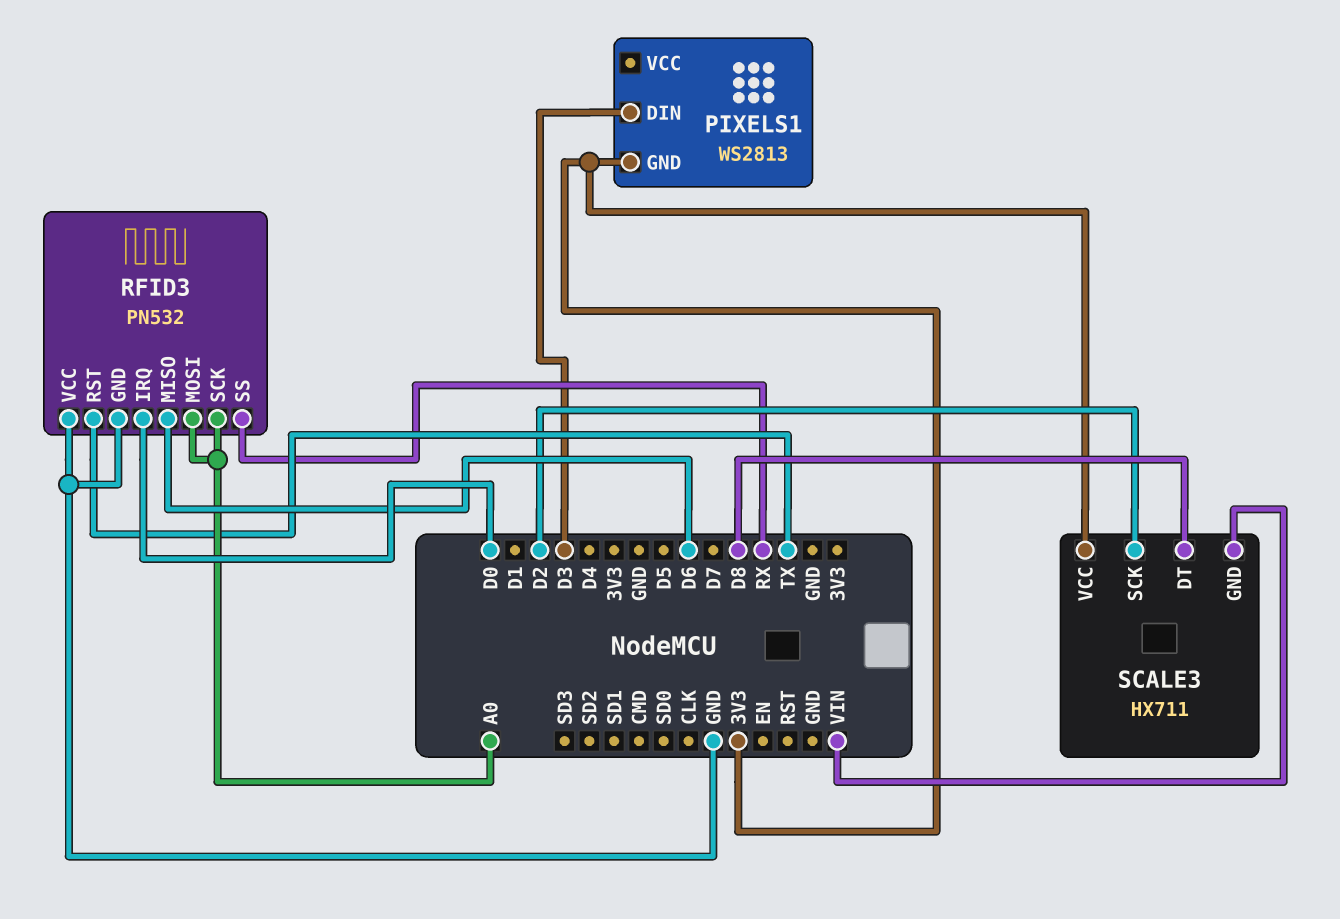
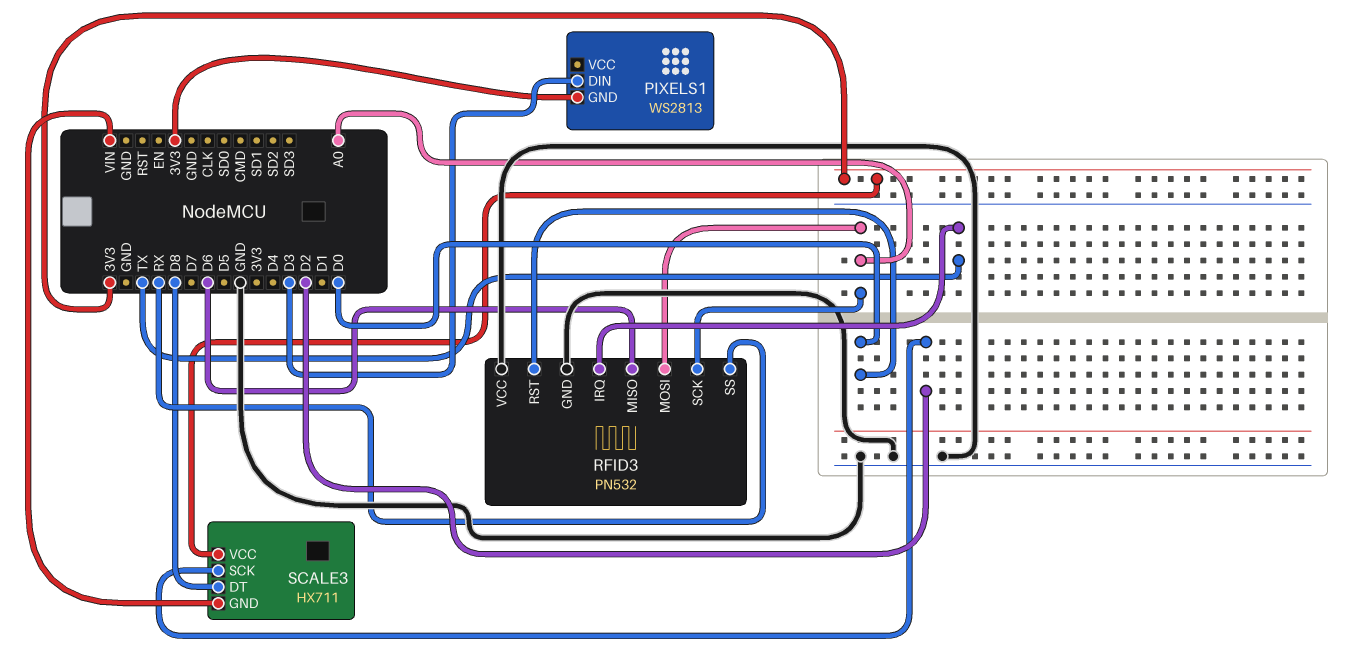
RFID3 pin IRQ: D0 -> TX
RFID3 pin RST: TX -> D0

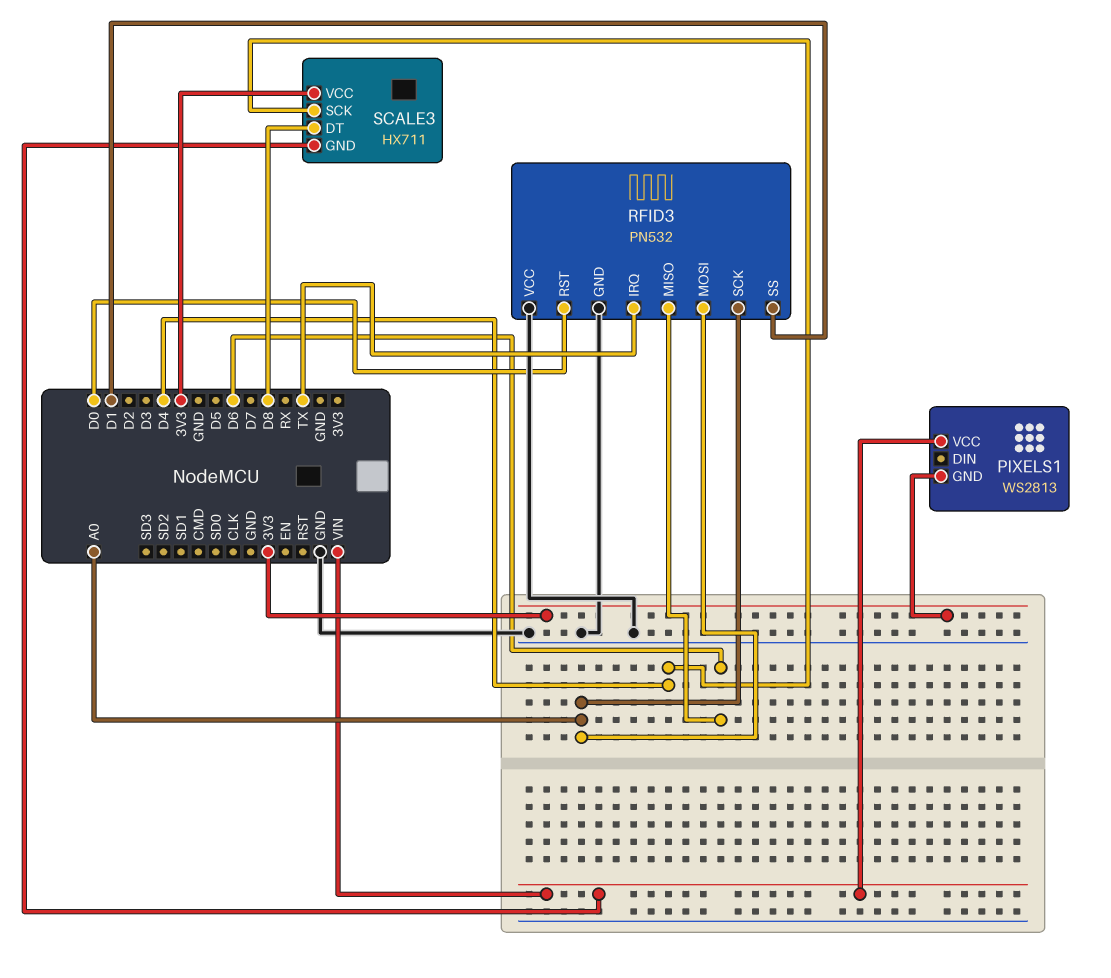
PIXELS1 pin DIN: D3 -> none
PIXELS1 pin VCC: none -> VIN
RFID3 pin SS: RX -> D1
SCALE3 pin SCK: D2 -> D4

